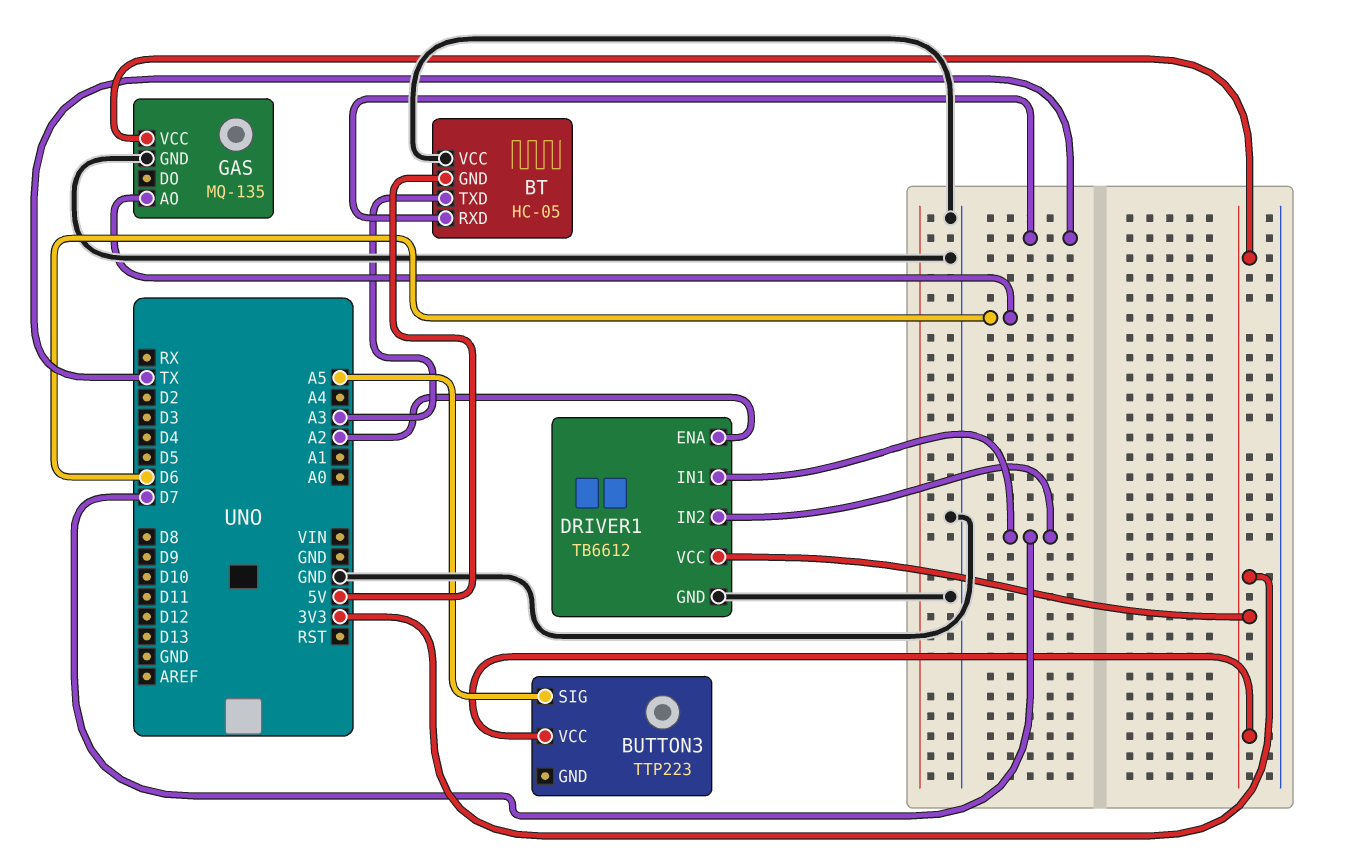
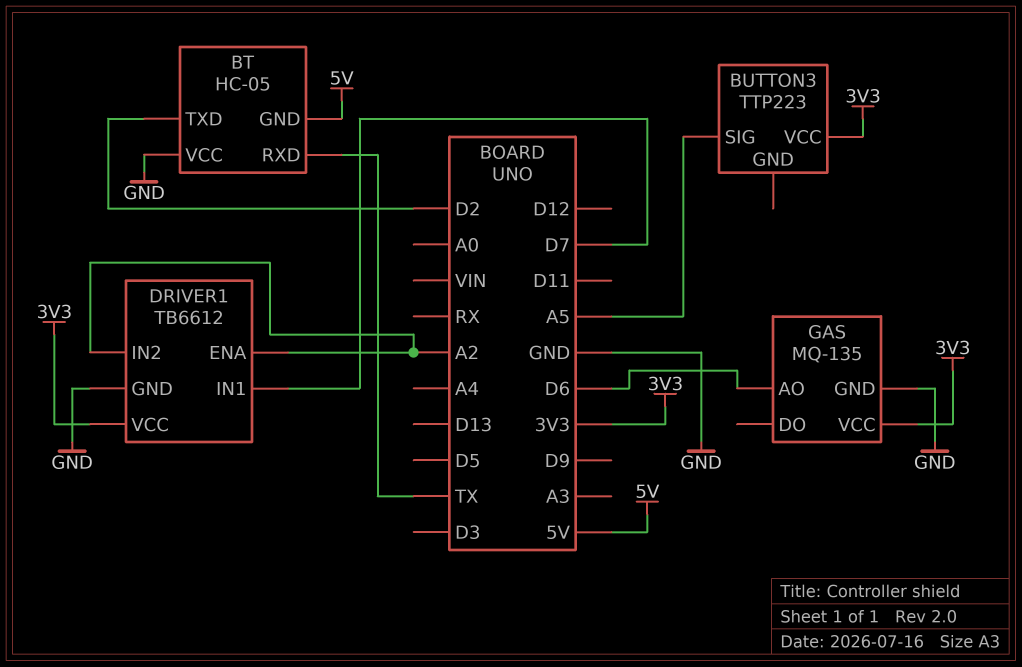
BT pin TXD: A3 -> D2
DRIVER1 pin IN2: D7 -> A2

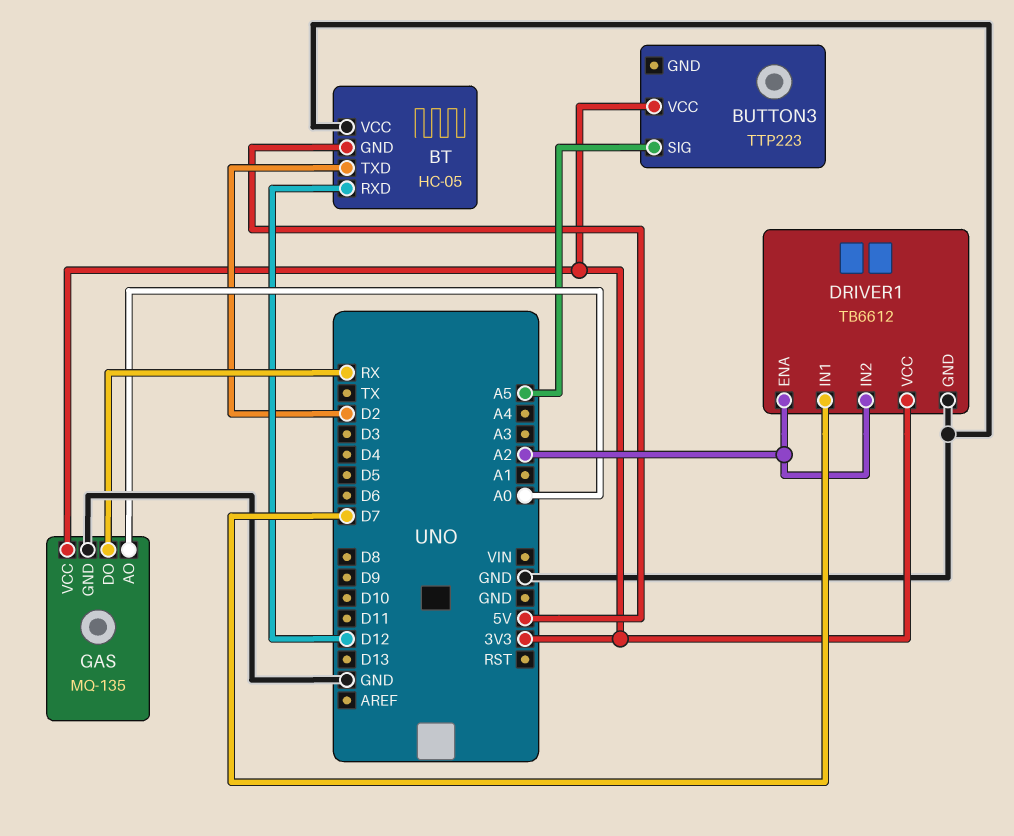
BT pin RXD: TX -> D12
GAS pin AO: D6 -> A0
GAS pin DO: none -> RX

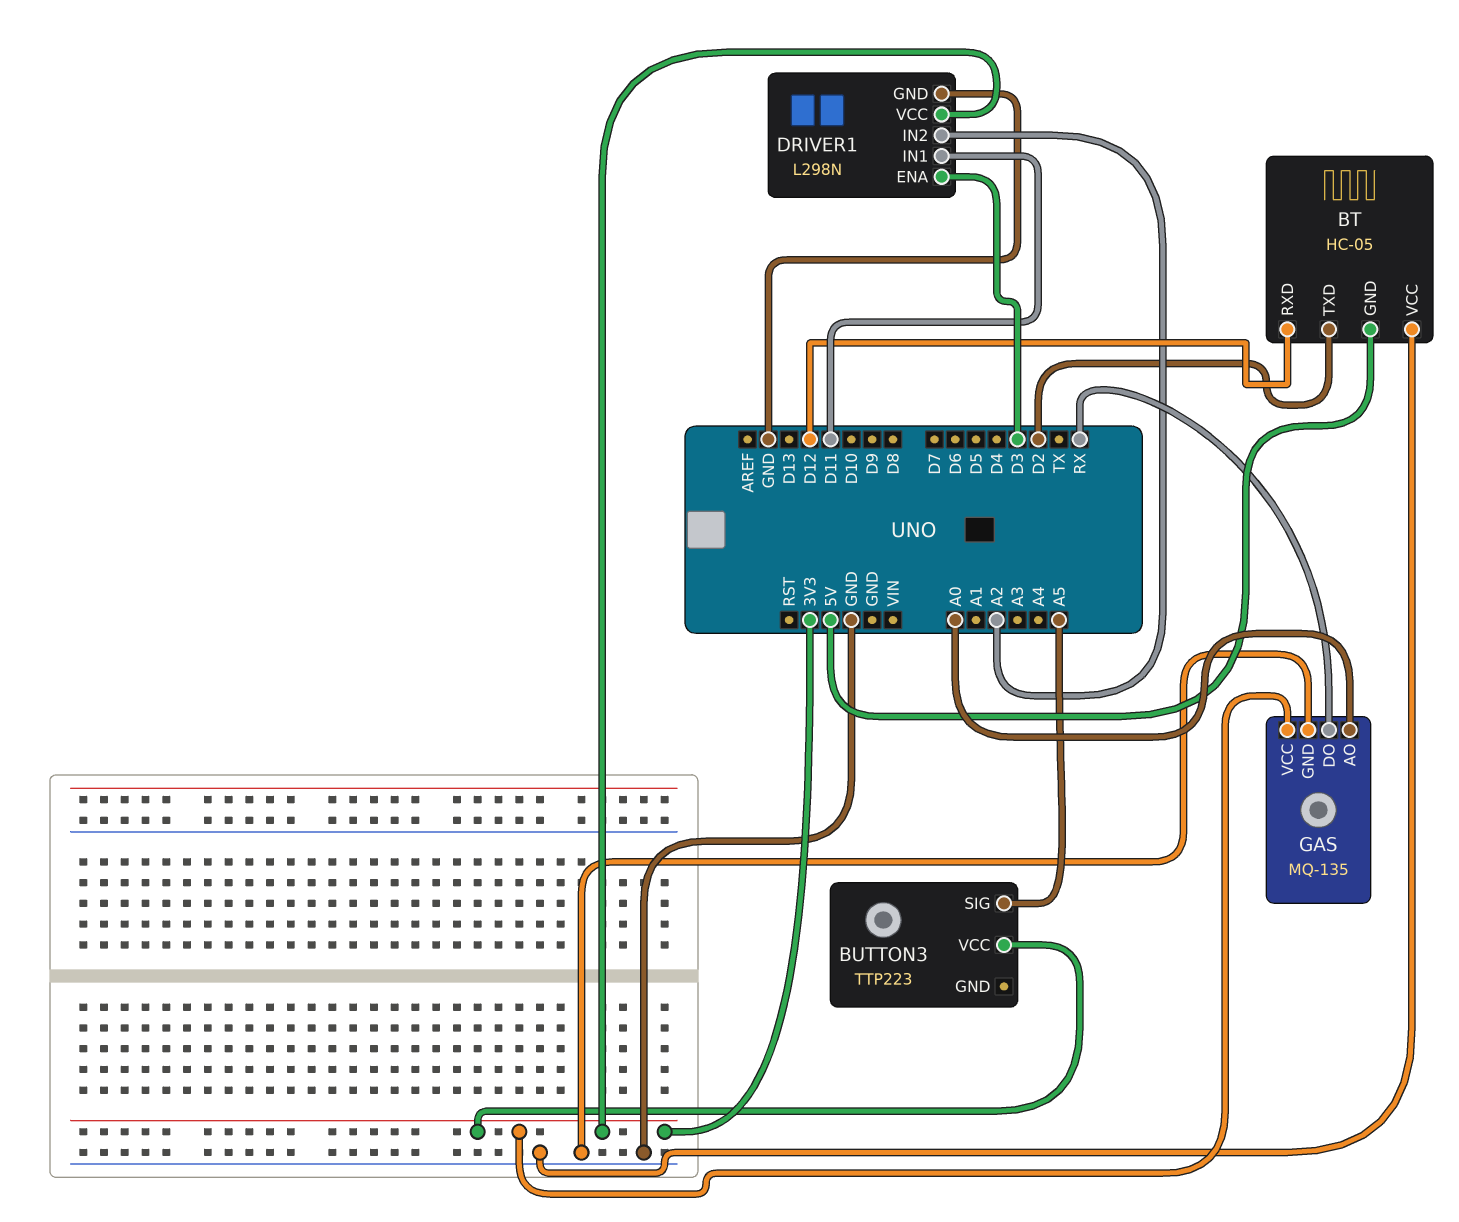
DRIVER1: TB6612 -> L298N
DRIVER1 pin ENA: A2 -> D3
DRIVER1 pin IN1: D7 -> D11

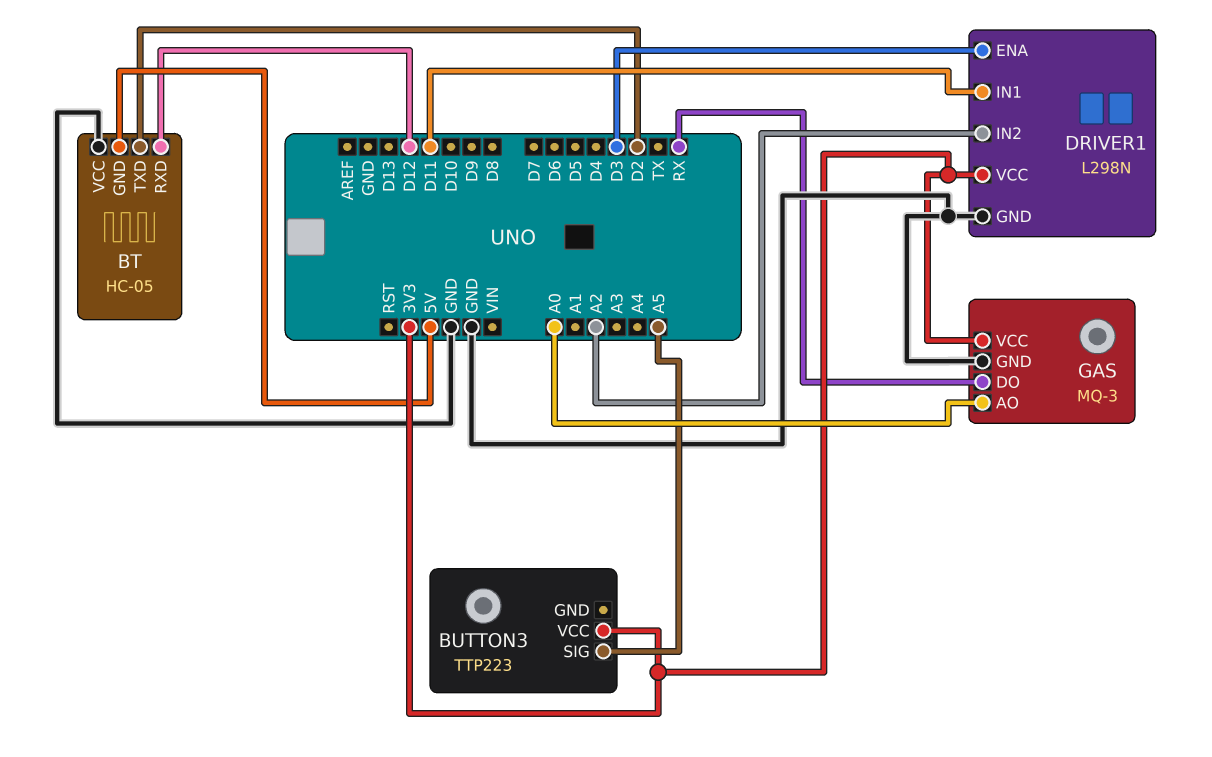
GAS: MQ-135 -> MQ-3

